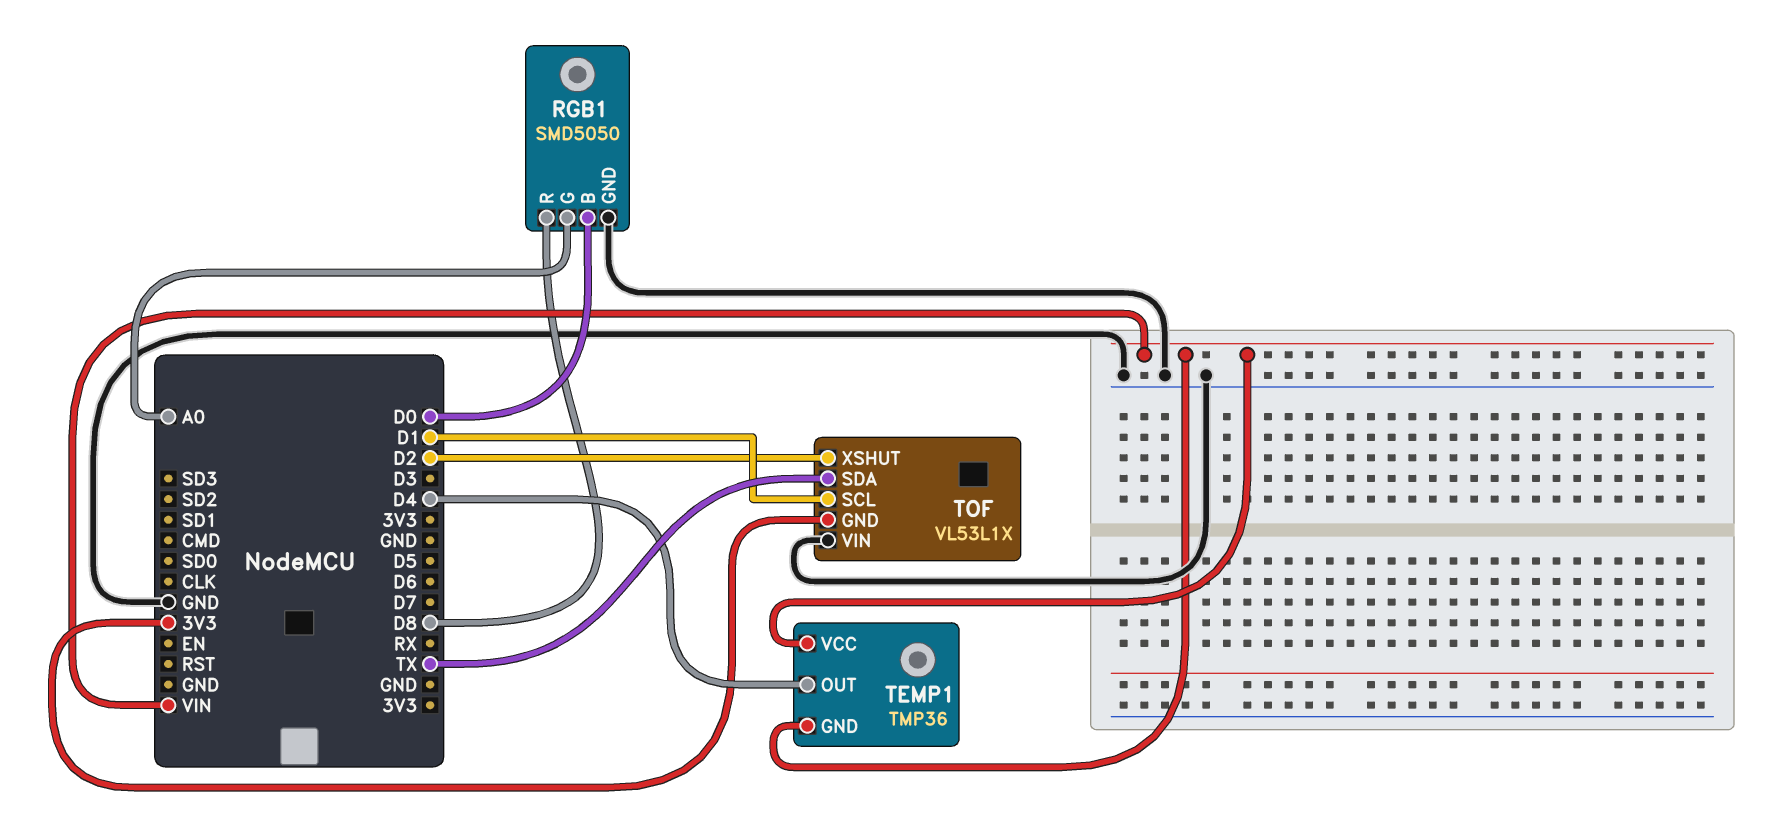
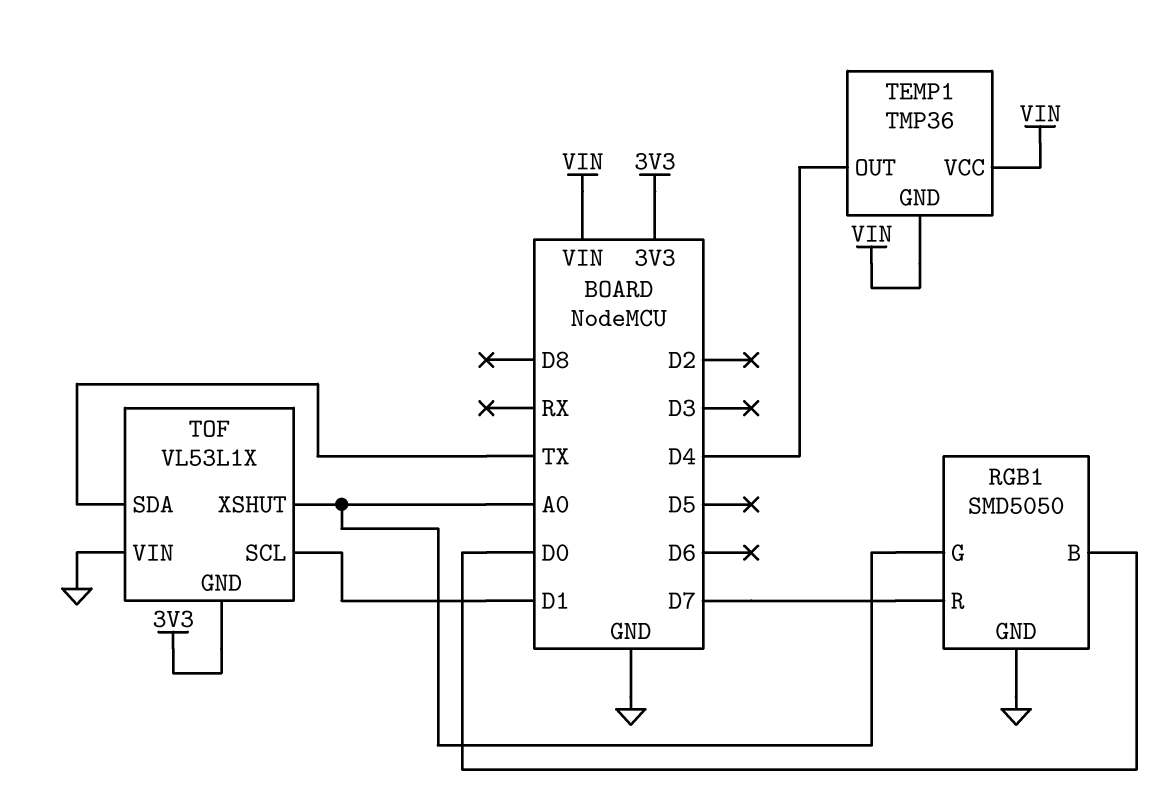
RGB1 pin R: D8 -> D7
TOF pin XSHUT: D2 -> A0

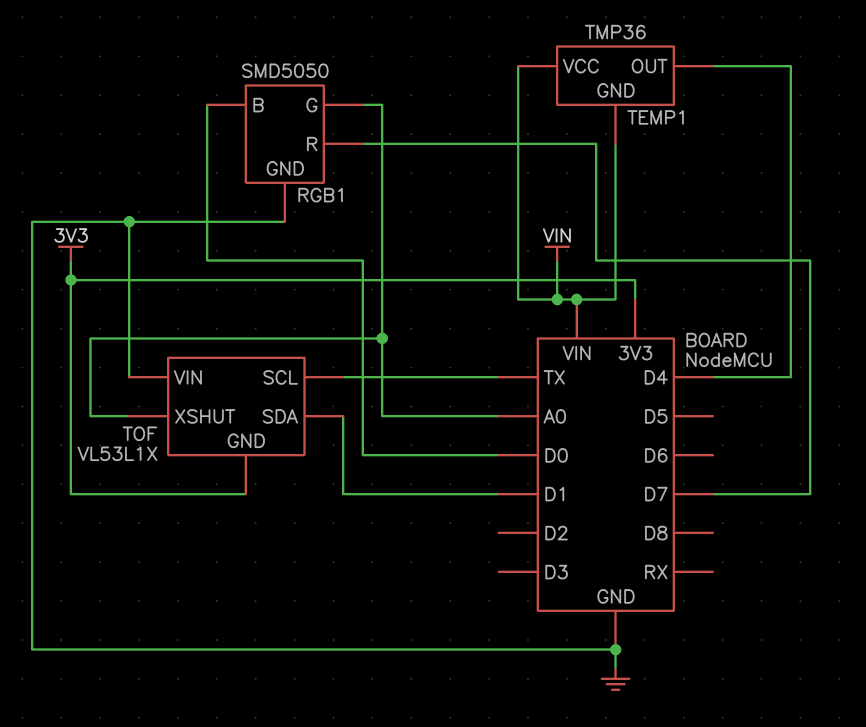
TOF pin SCL: D1 -> TX
TOF pin SDA: TX -> D1

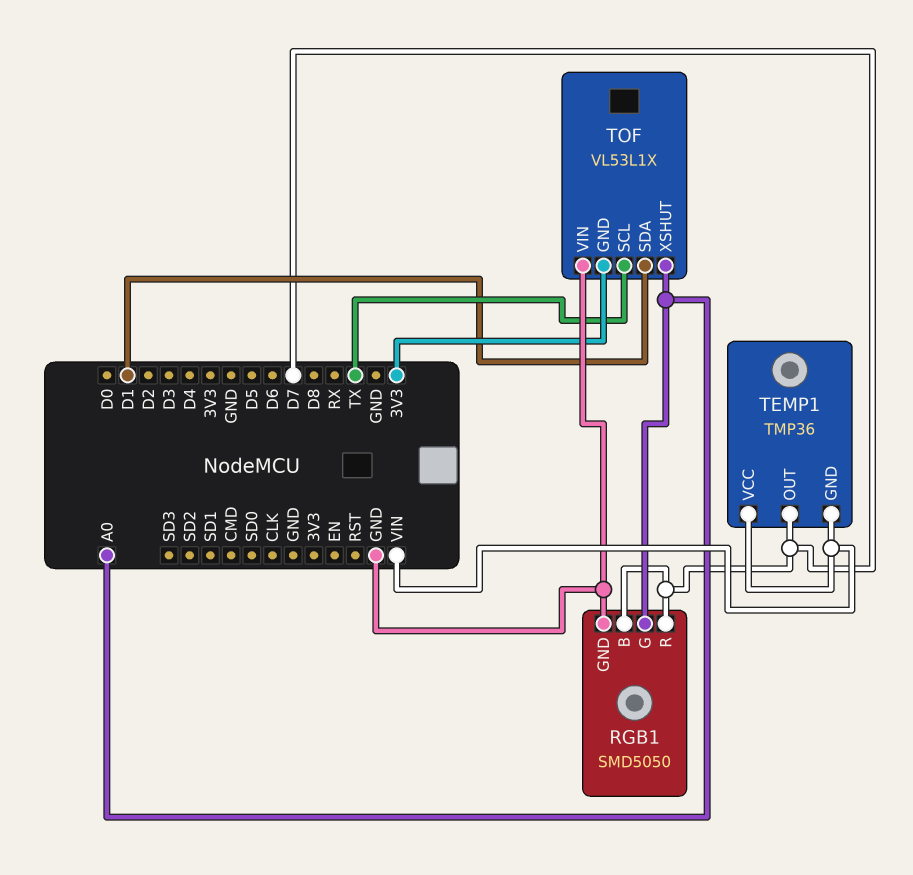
RGB1 pin B: D0 -> D7
TEMP1 pin OUT: D4 -> D7

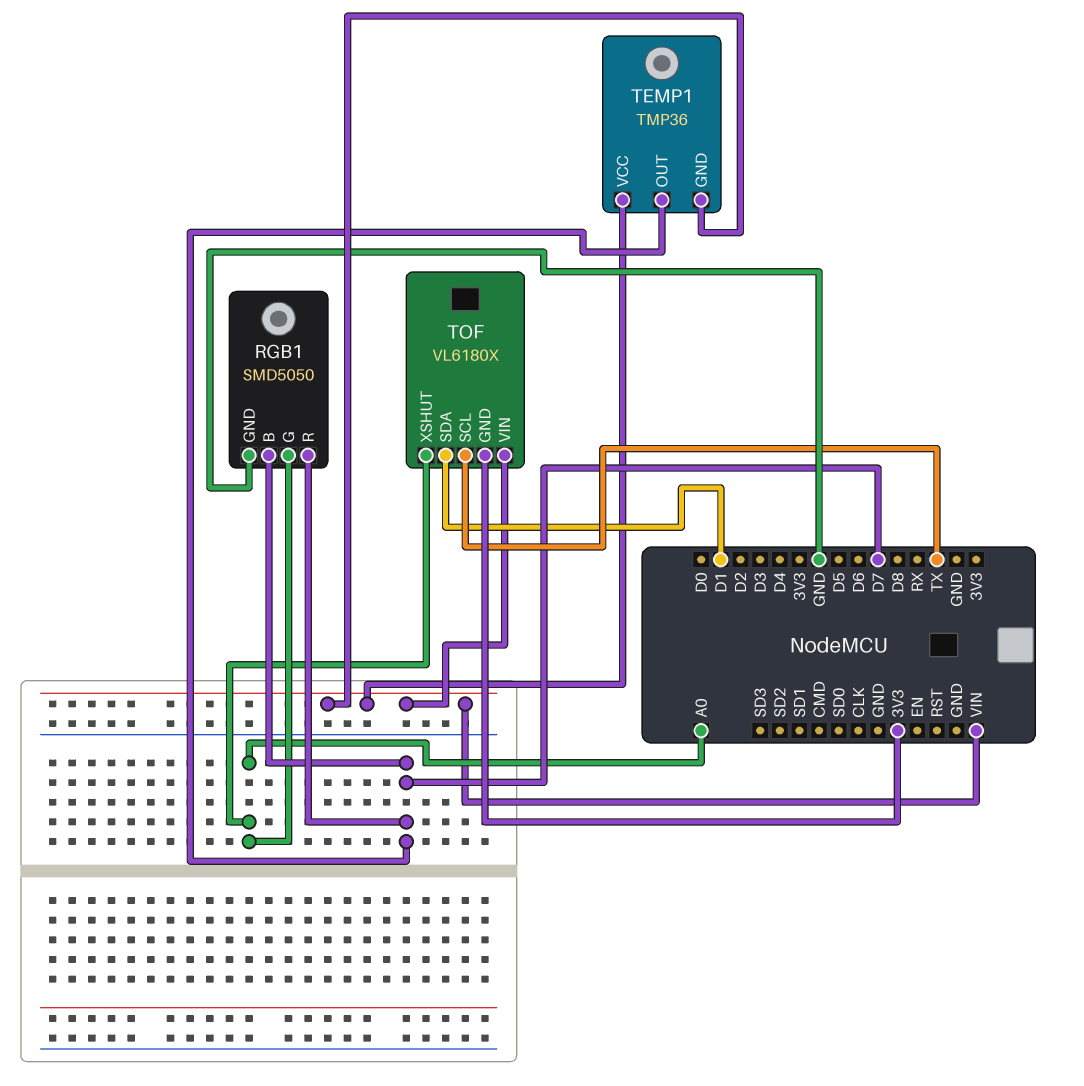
TOF: VL53L1X -> VL6180X
TOF pin VIN: GND -> VIN

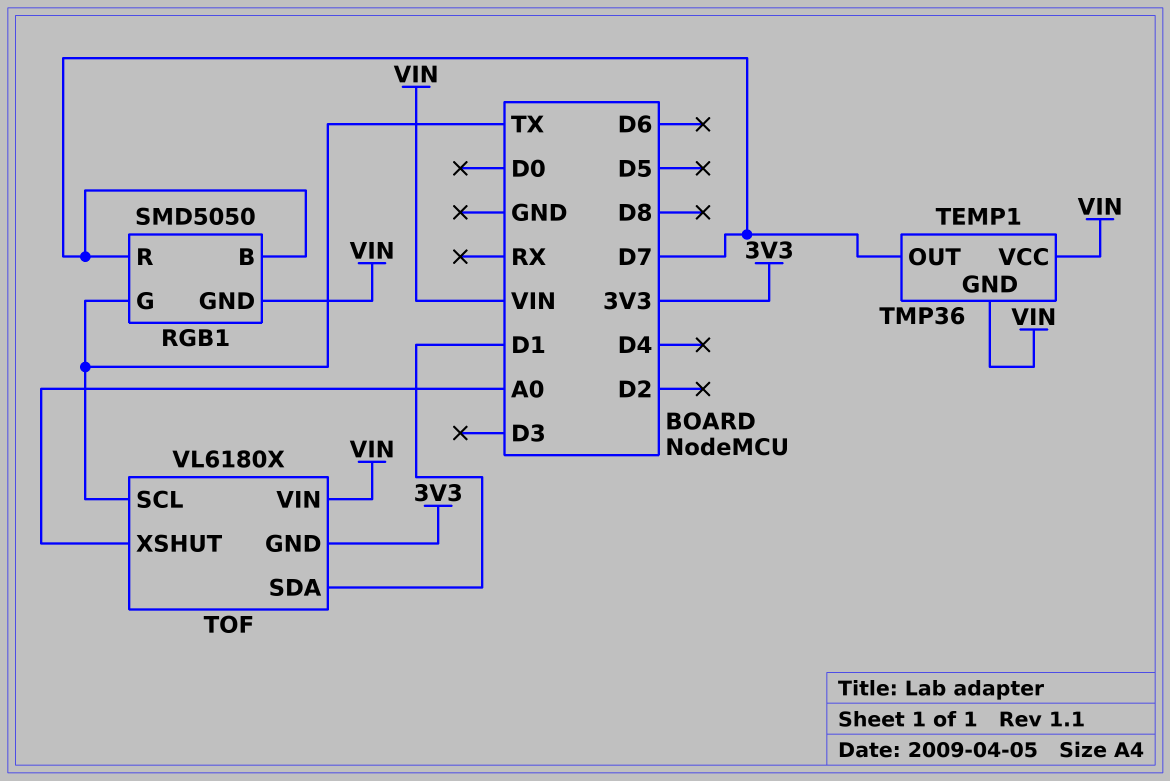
RGB1 pin G: A0 -> TX
RGB1 pin GND: GND -> VIN

